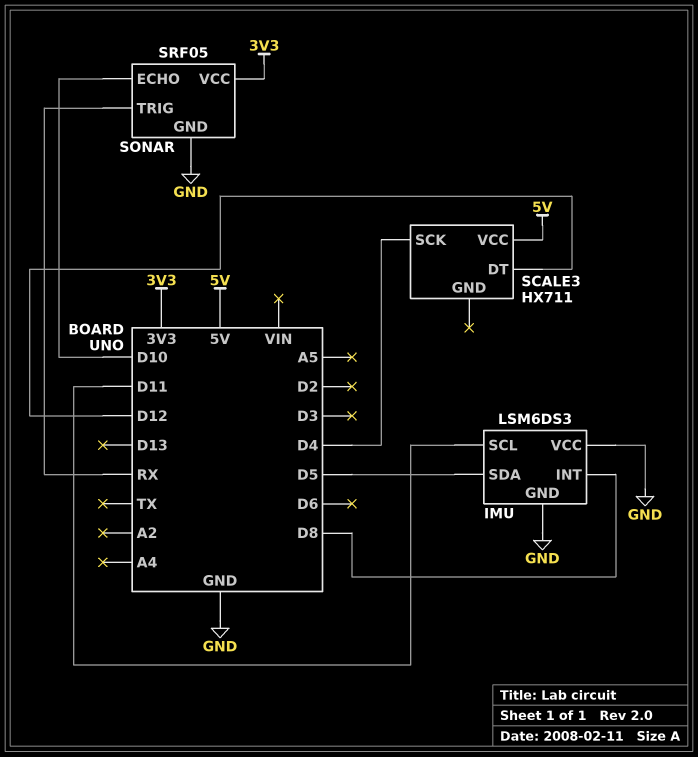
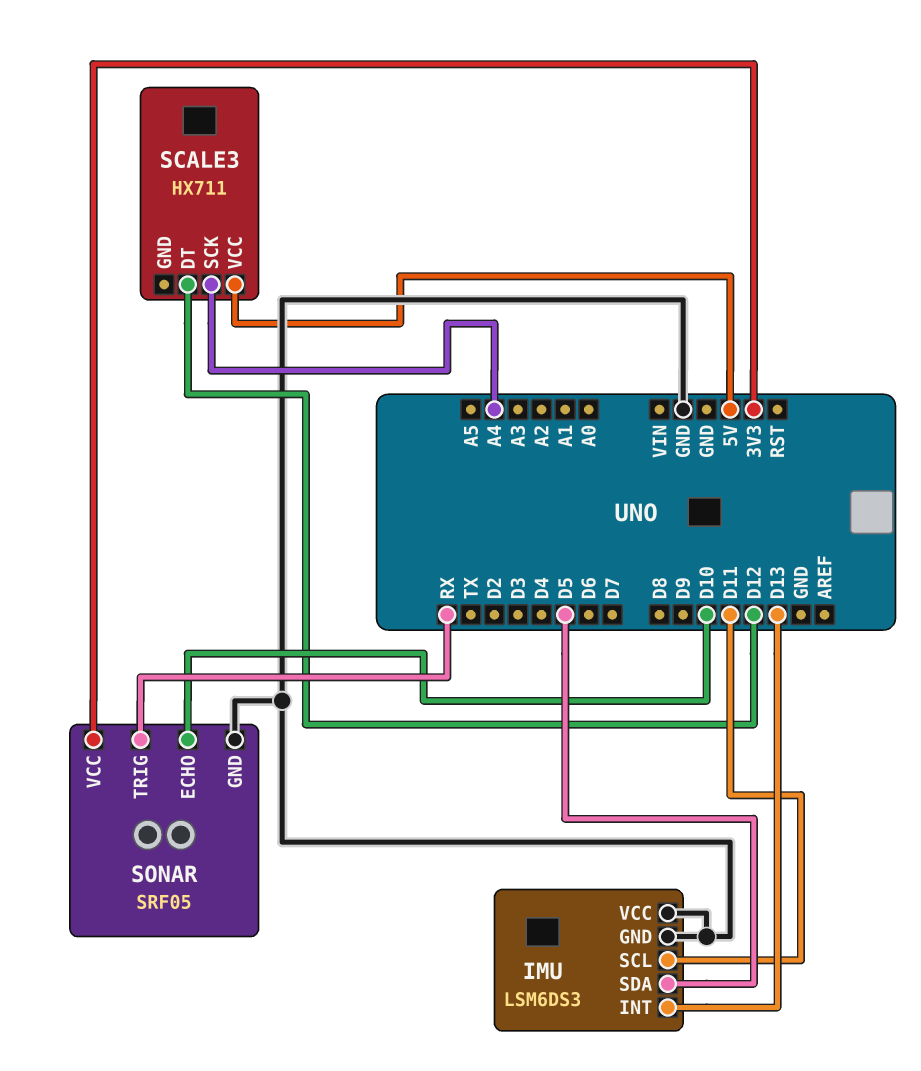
IMU pin INT: D8 -> D13
SCALE3 pin SCK: D4 -> A4

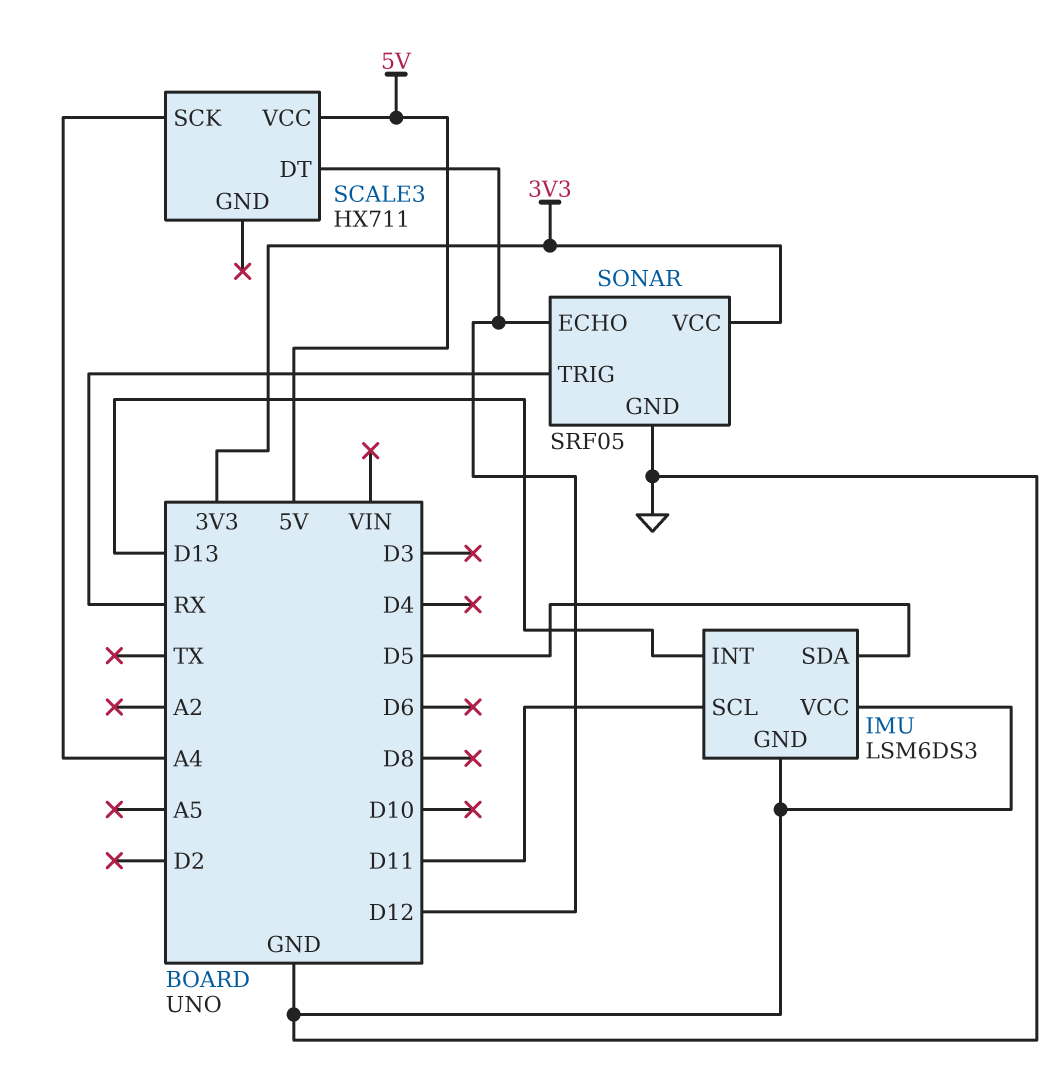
SONAR pin ECHO: D10 -> D12

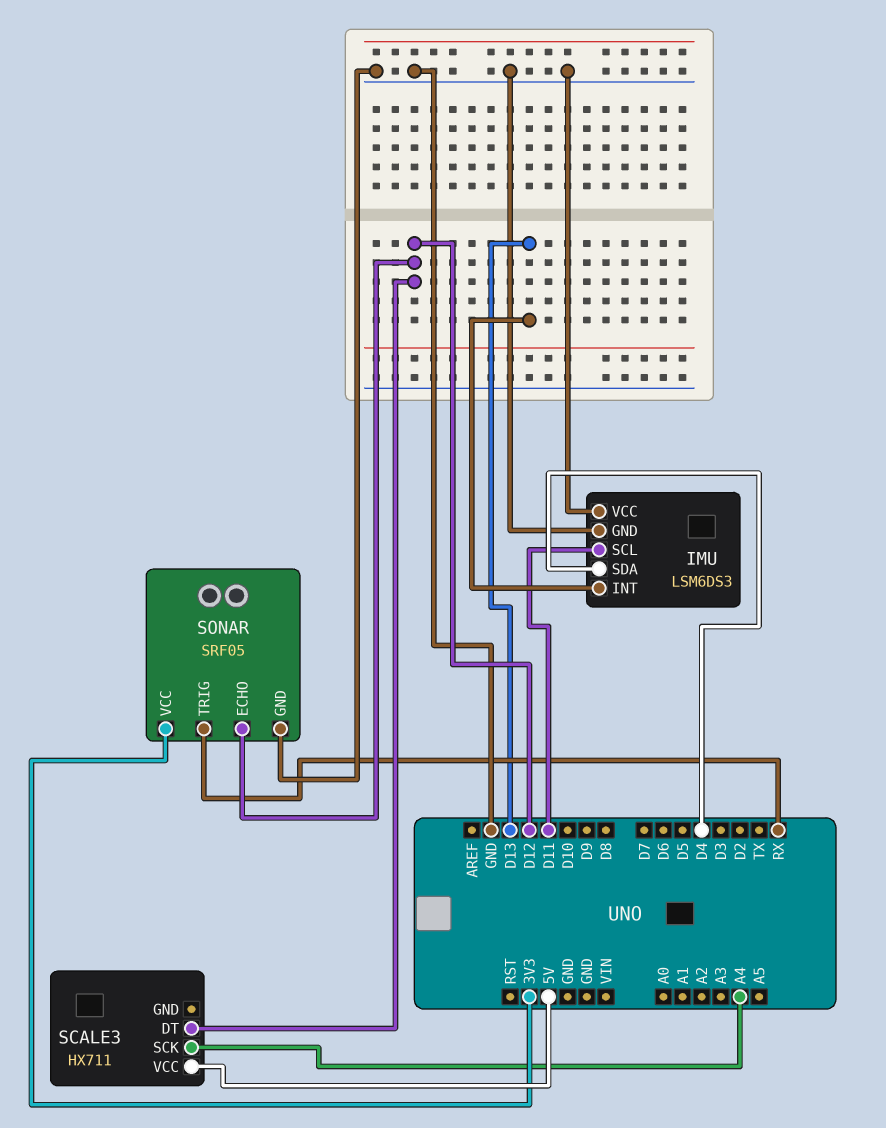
IMU pin SDA: D5 -> D4

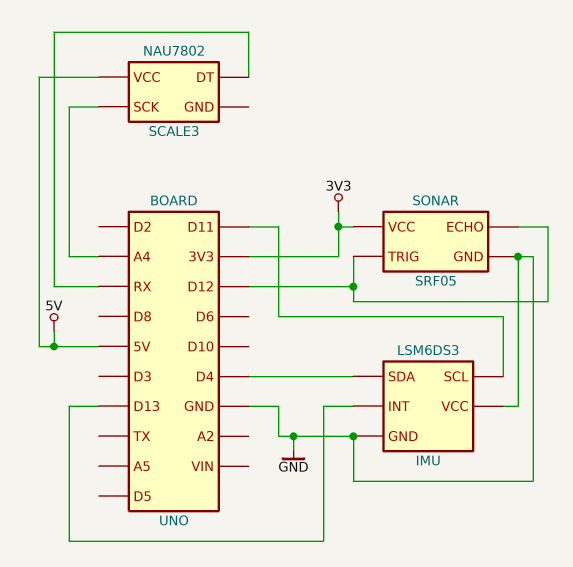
SCALE3: HX711 -> NAU7802
SCALE3 pin DT: D12 -> RX
SONAR pin TRIG: RX -> D12

